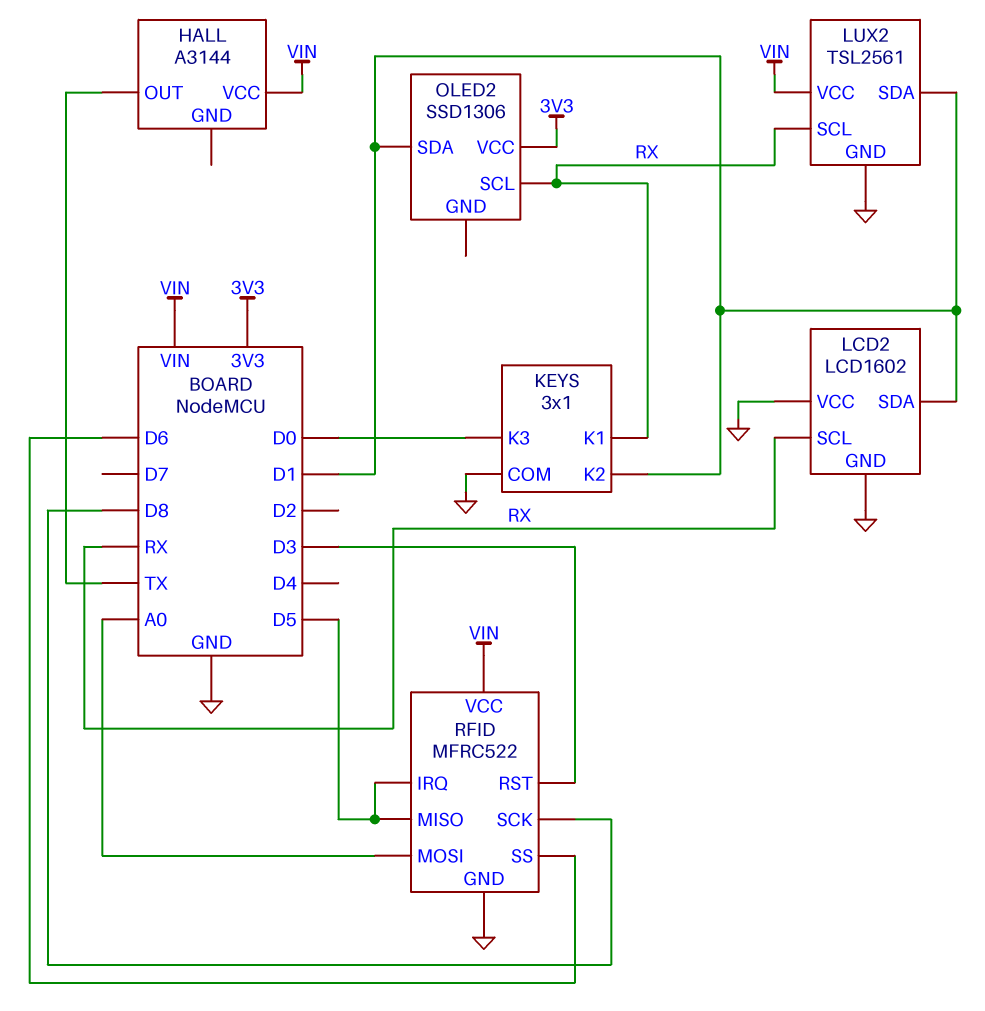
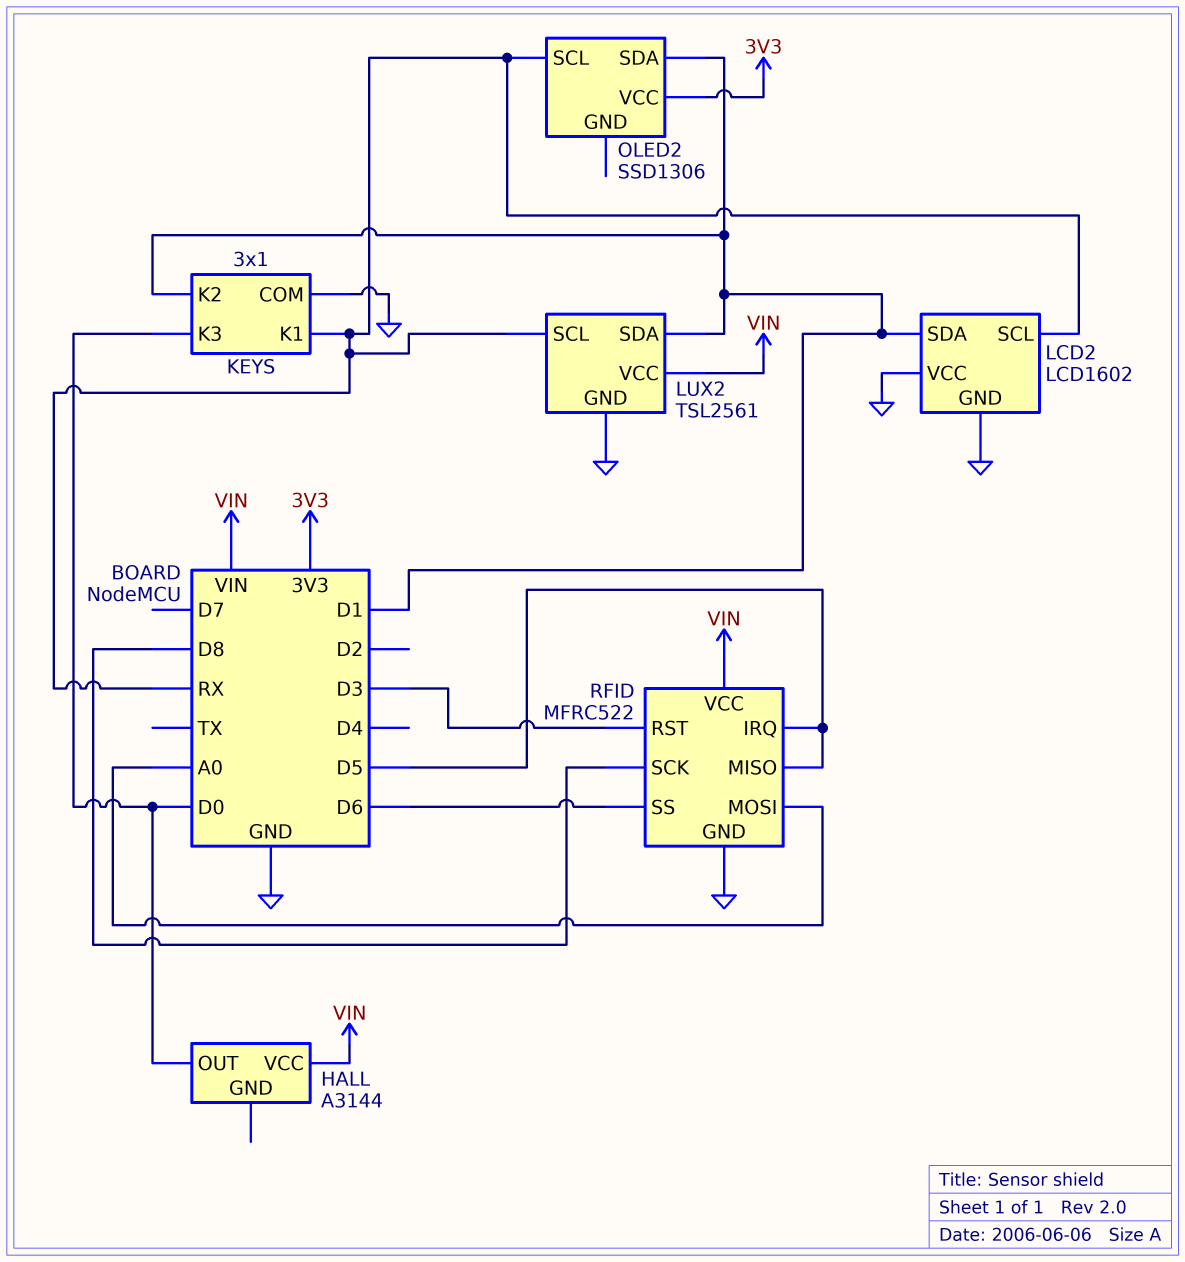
HALL pin OUT: TX -> D0

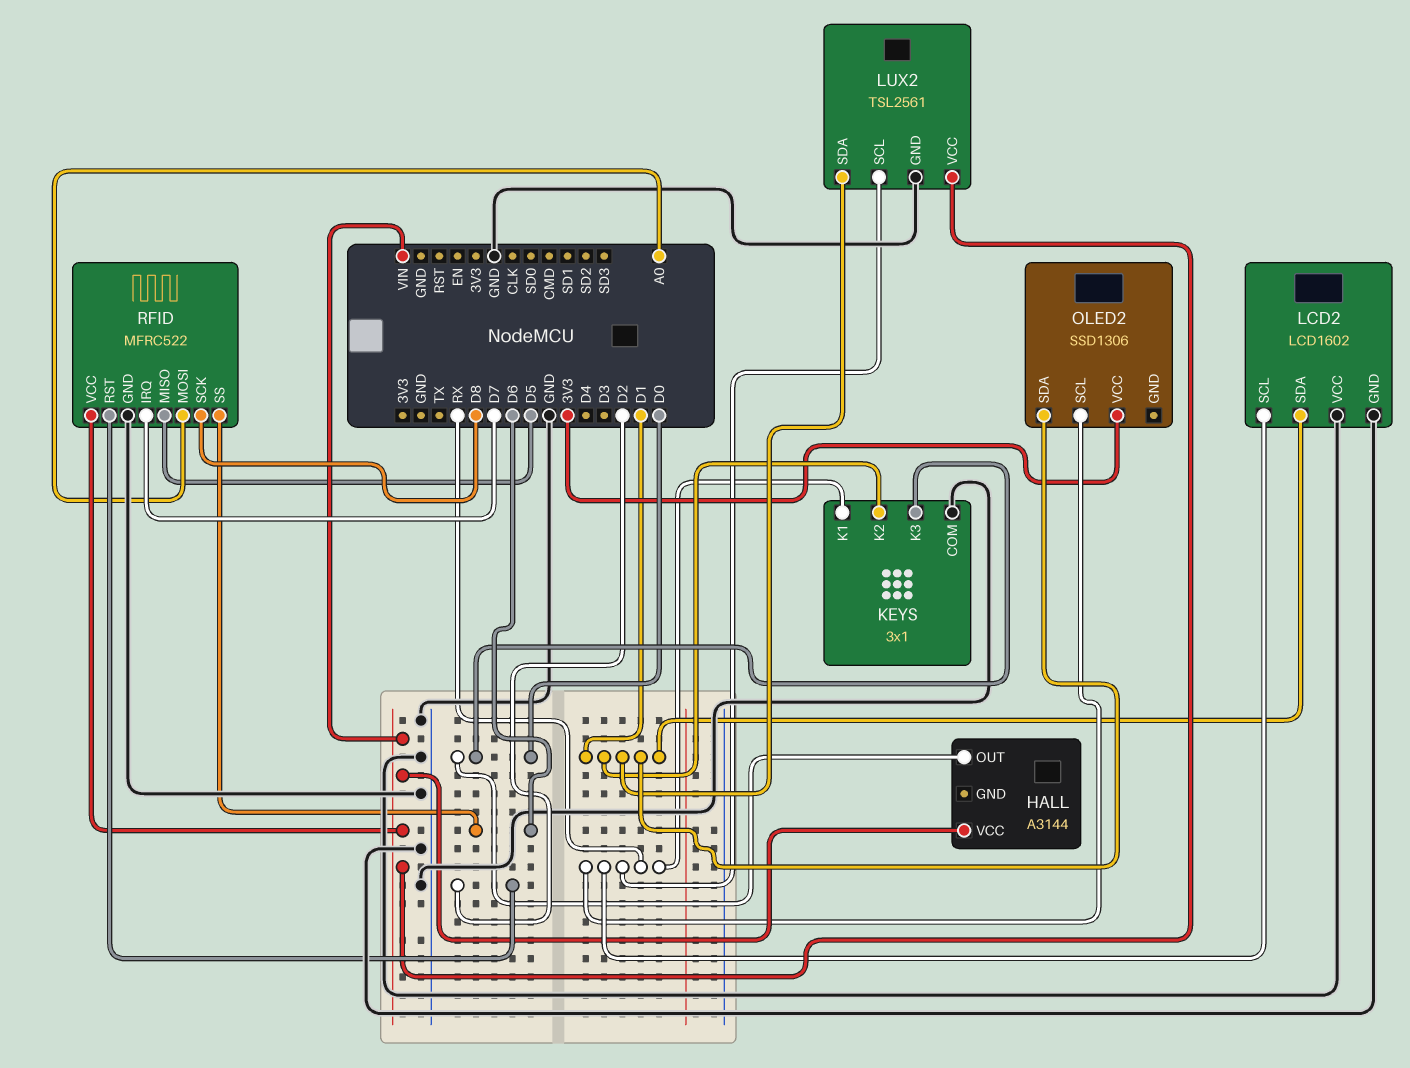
RFID pin IRQ: D5 -> D7
RFID pin RST: D3 -> D2

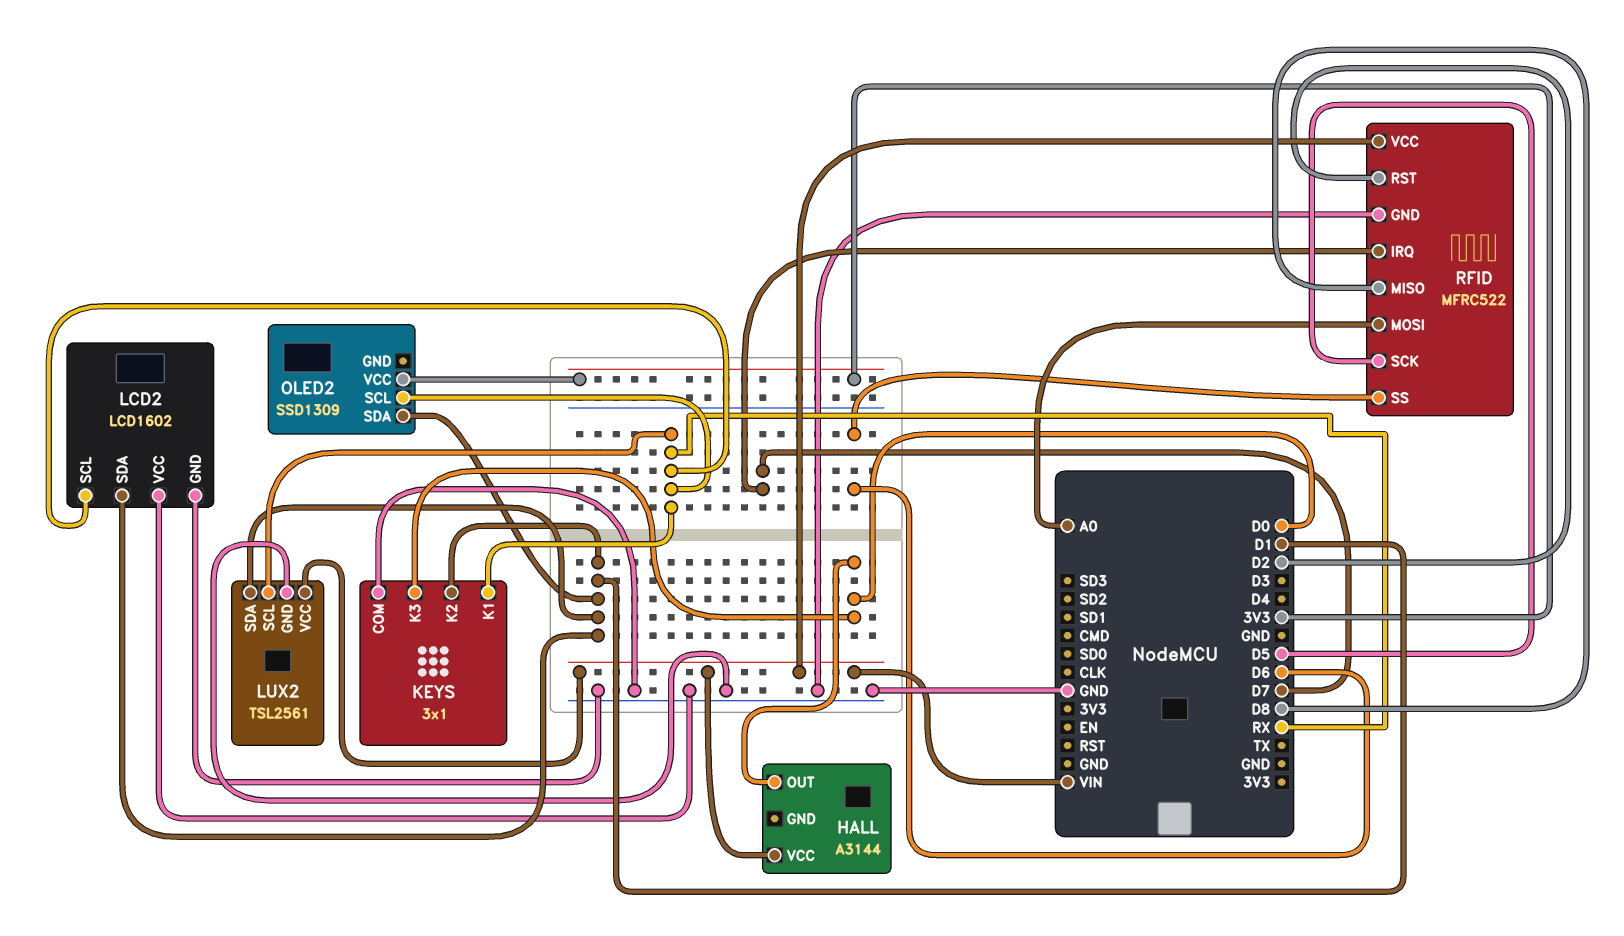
OLED2: SSD1306 -> SSD1309
RFID pin MISO: D5 -> D8
RFID pin SCK: D8 -> D5

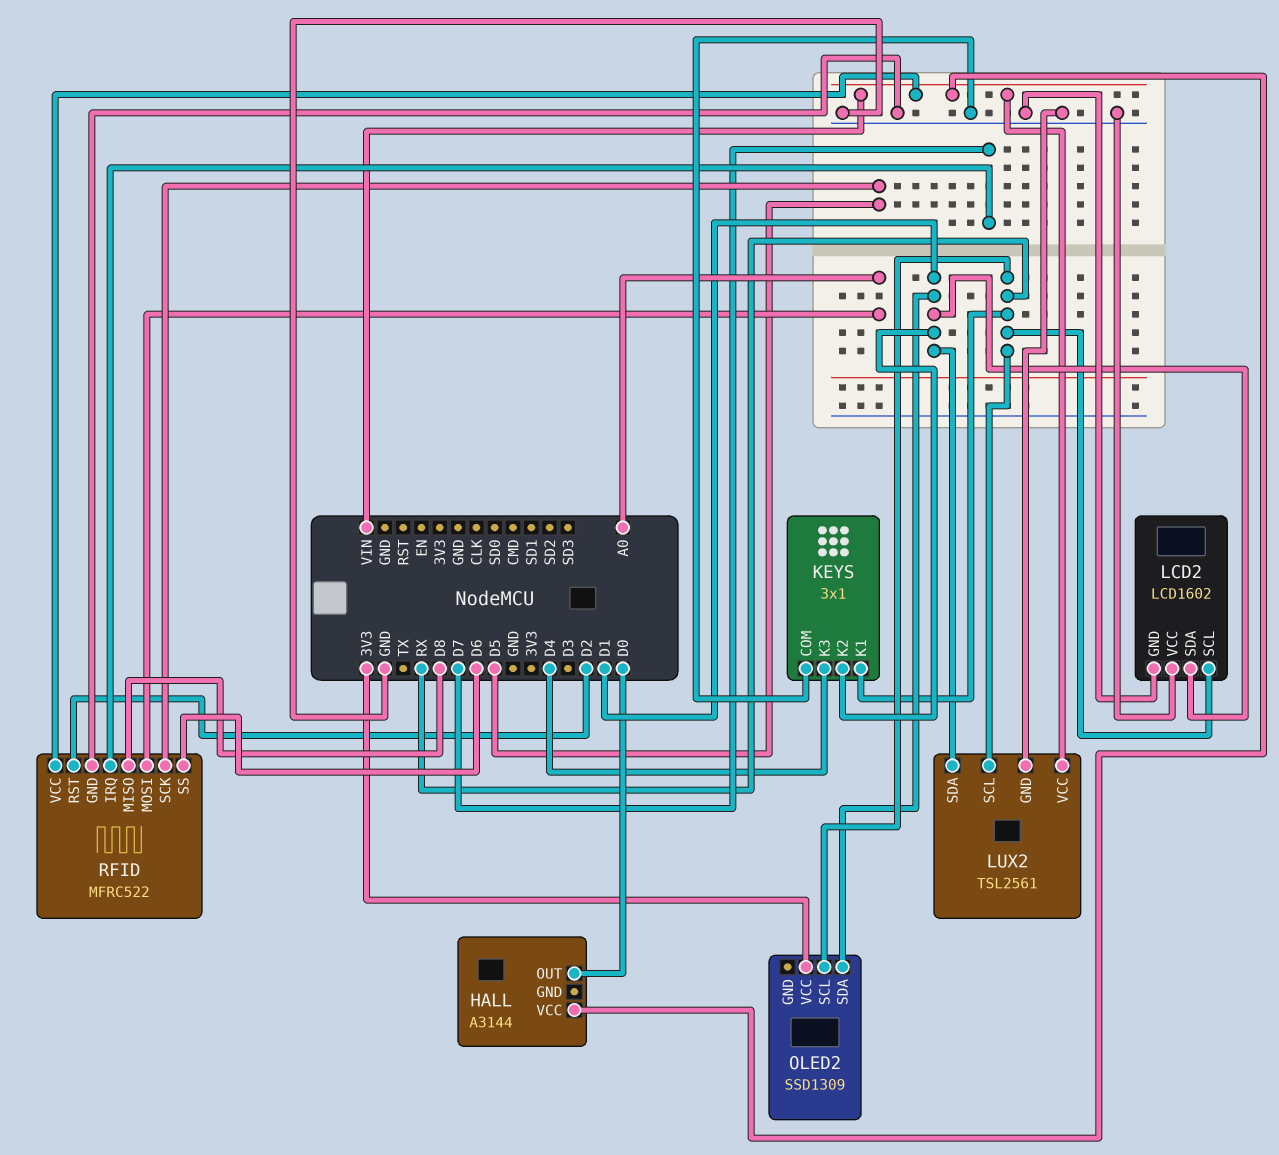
KEYS pin K3: D0 -> D4

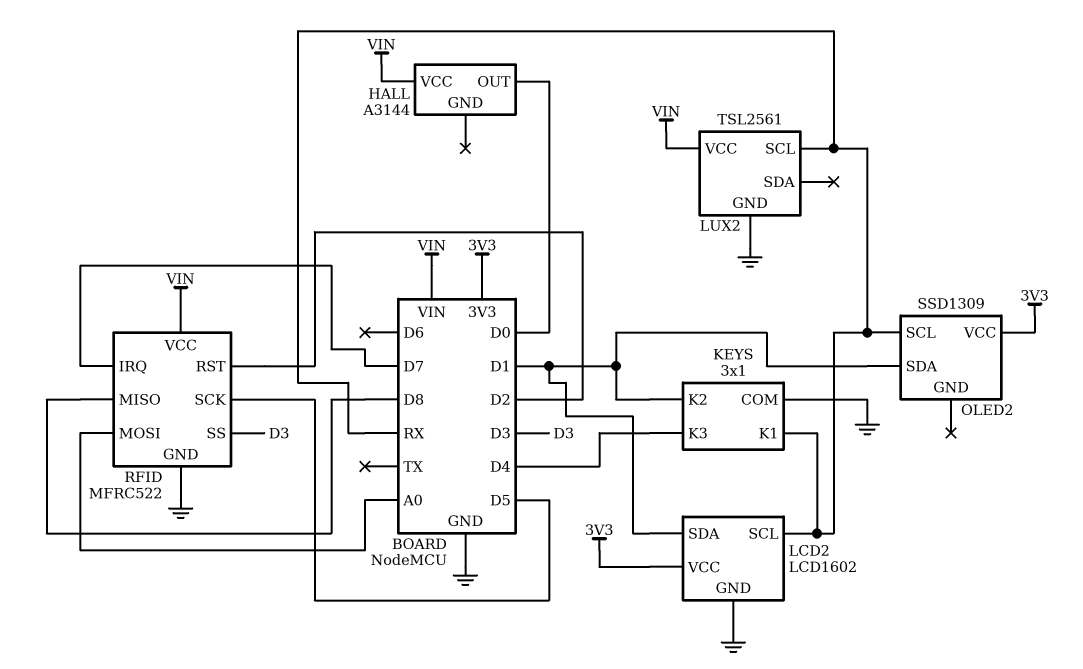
LCD2 pin VCC: GND -> 3V3
LUX2 pin SDA: D1 -> none
RFID pin SS: D6 -> D3

